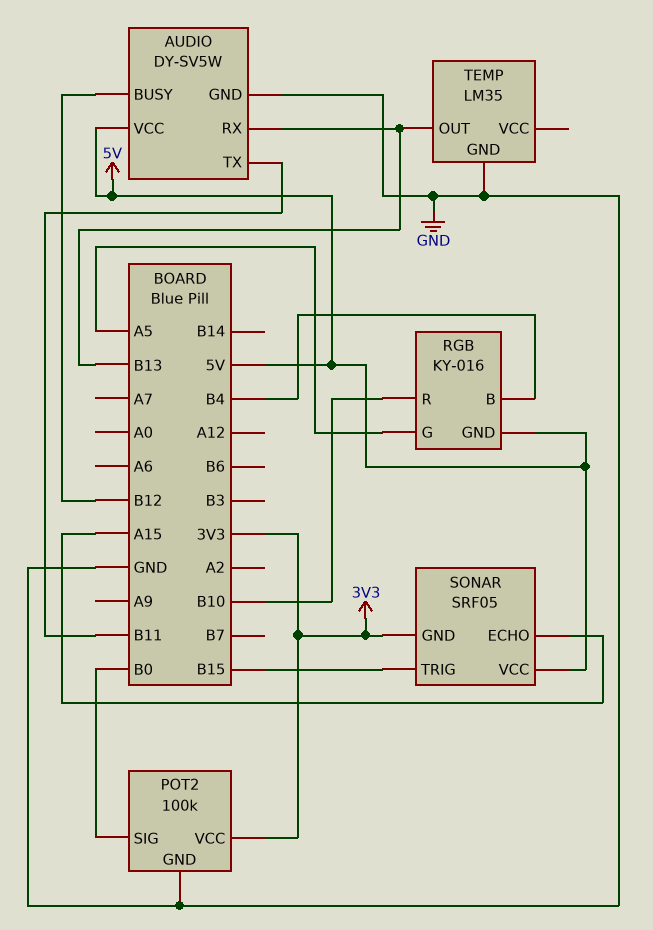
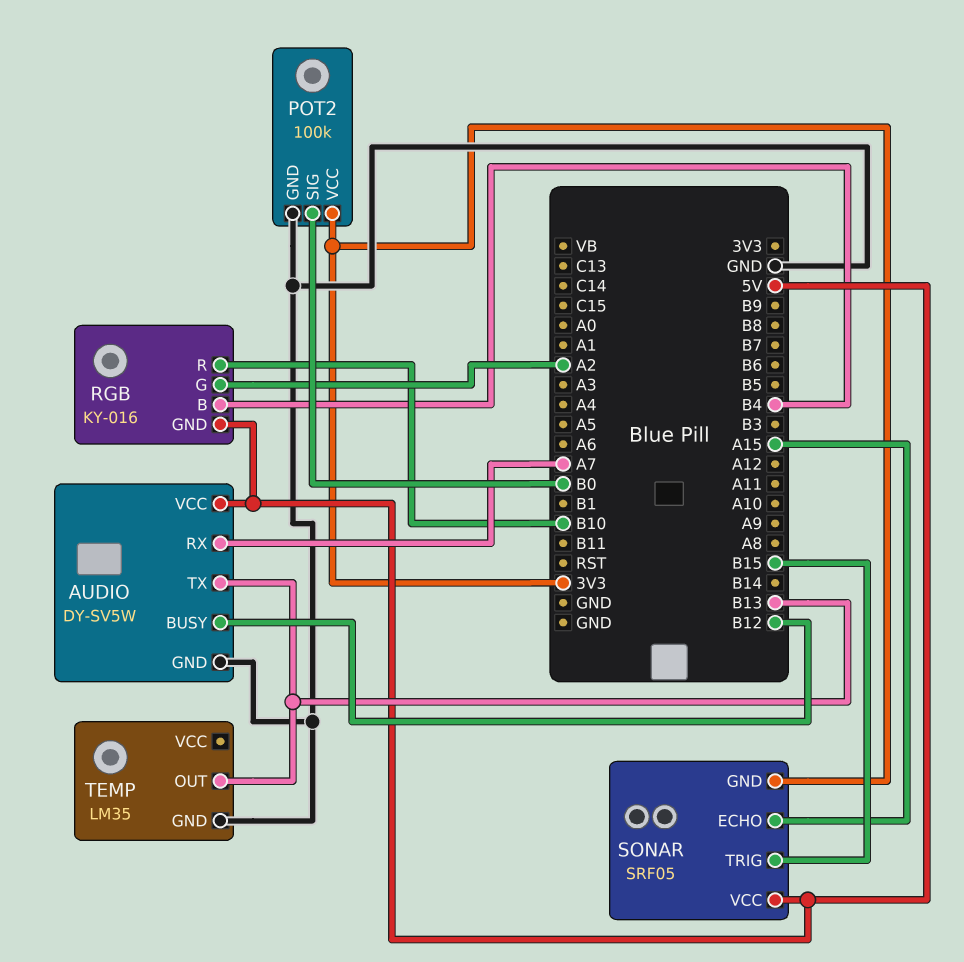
AUDIO pin RX: B13 -> A7
AUDIO pin TX: B11 -> B13
RGB pin G: A5 -> A2

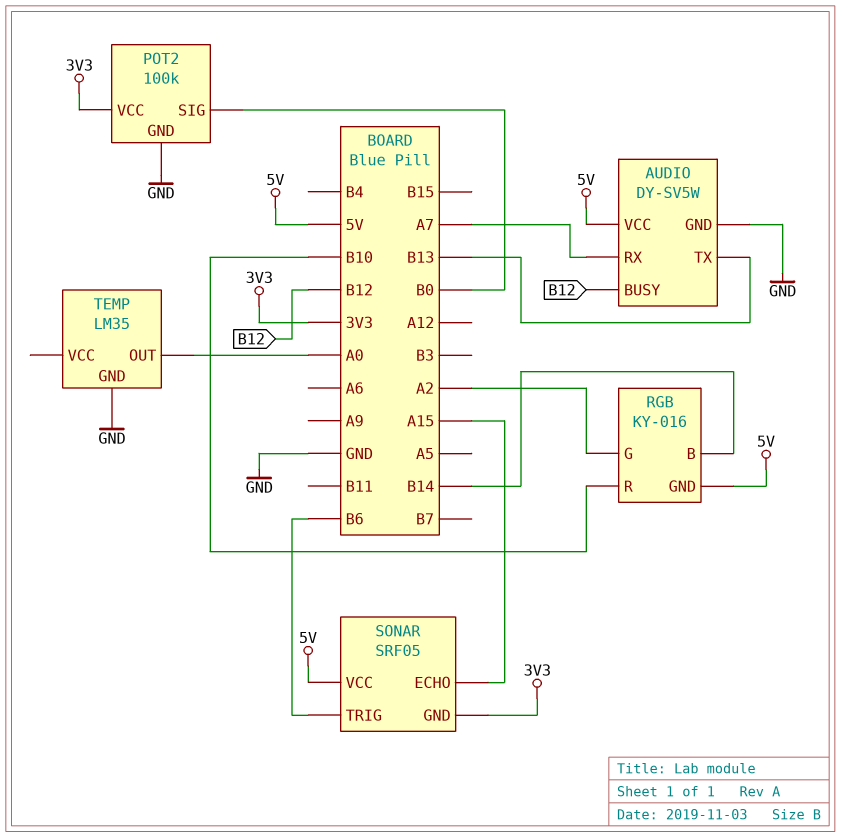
RGB pin B: B4 -> B14
SONAR pin TRIG: B15 -> B6
TEMP pin OUT: B13 -> A0

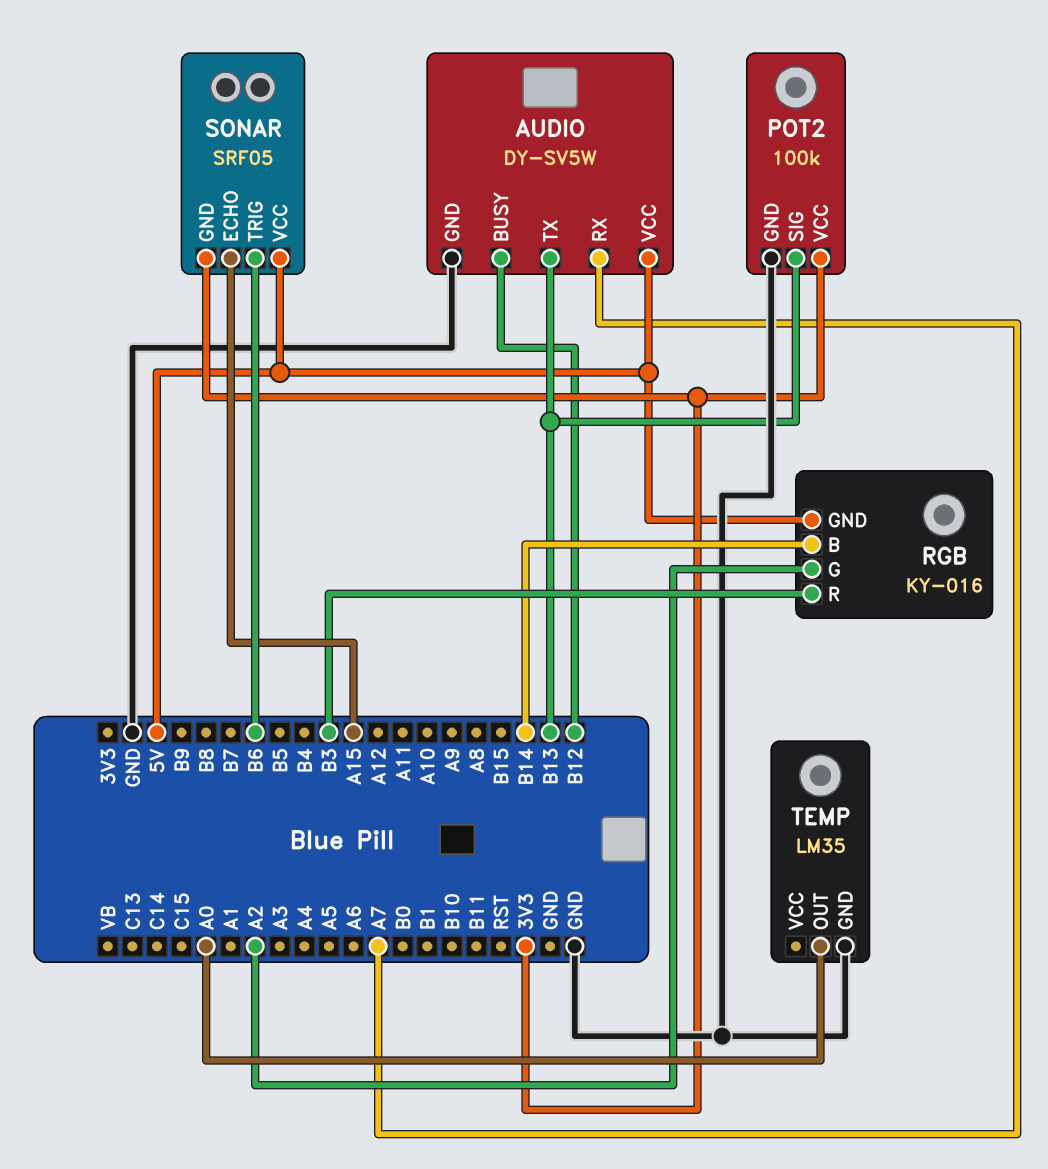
POT2 pin SIG: B0 -> B13
RGB pin R: B10 -> B3

